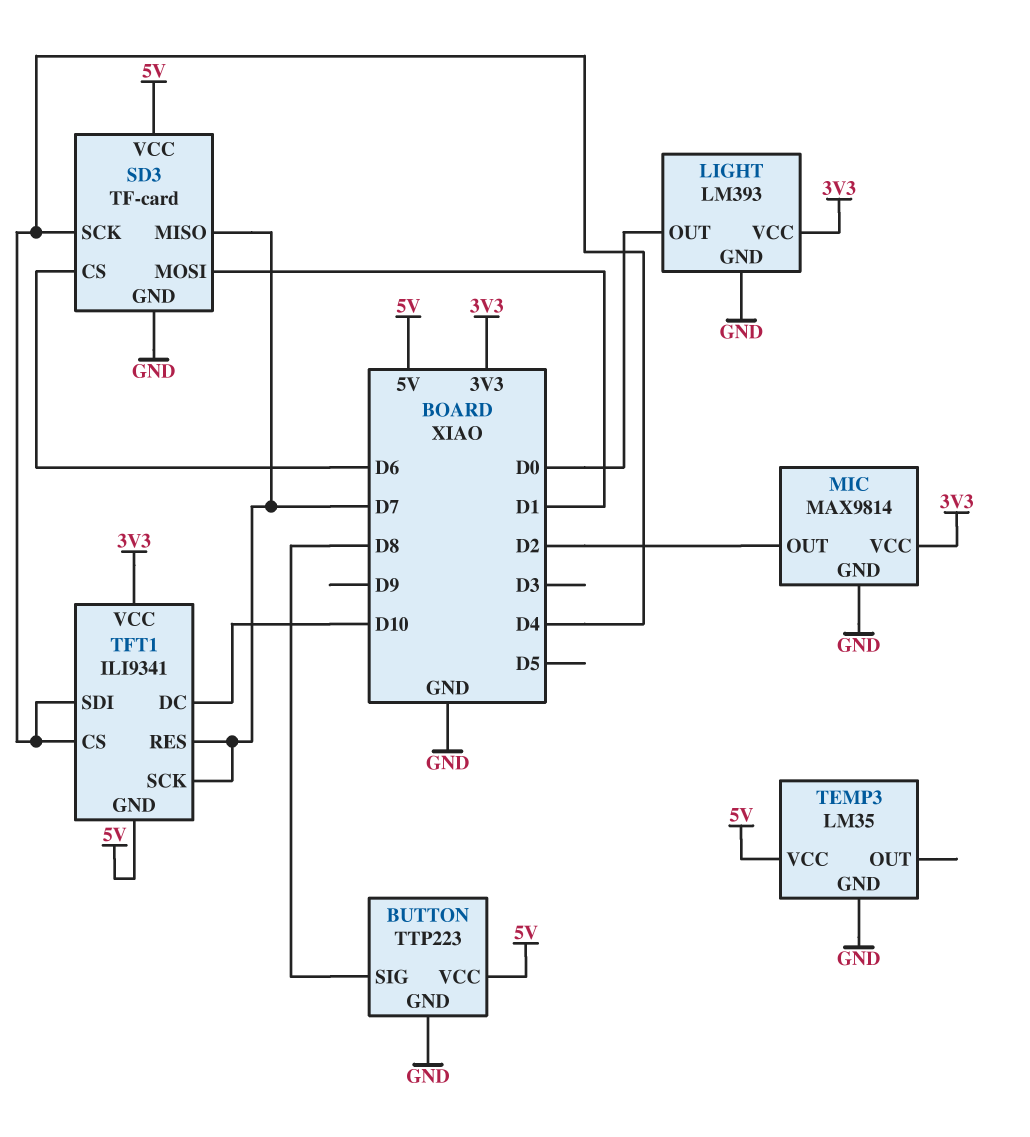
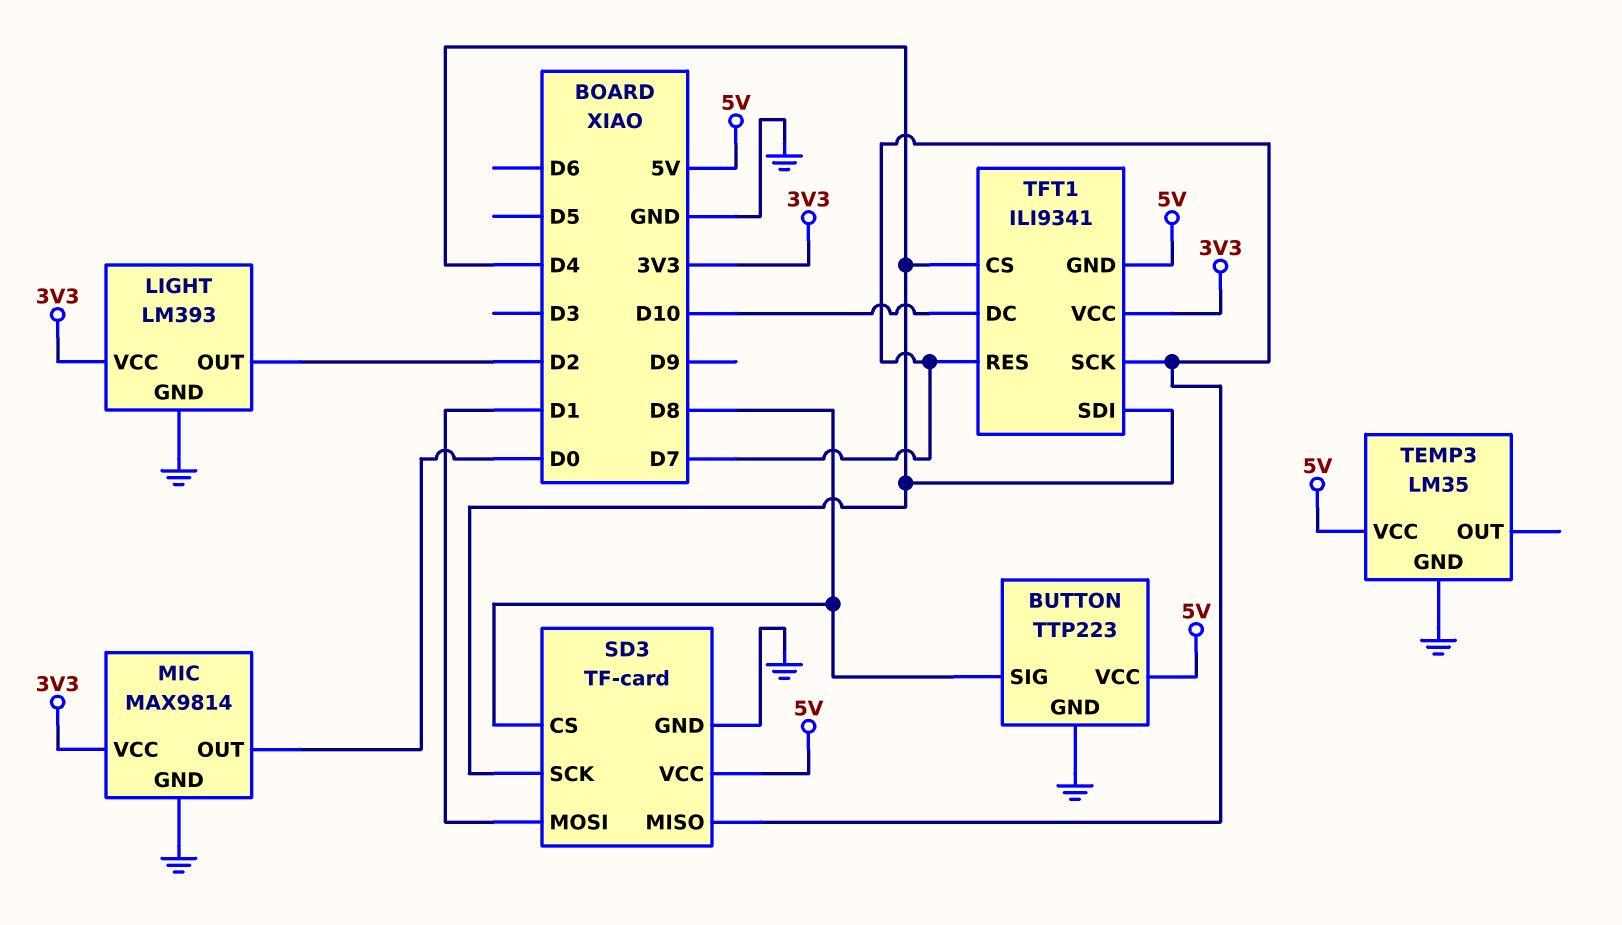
LIGHT pin OUT: D0 -> D2
MIC pin OUT: D2 -> D0
SD3 pin CS: D6 -> D8

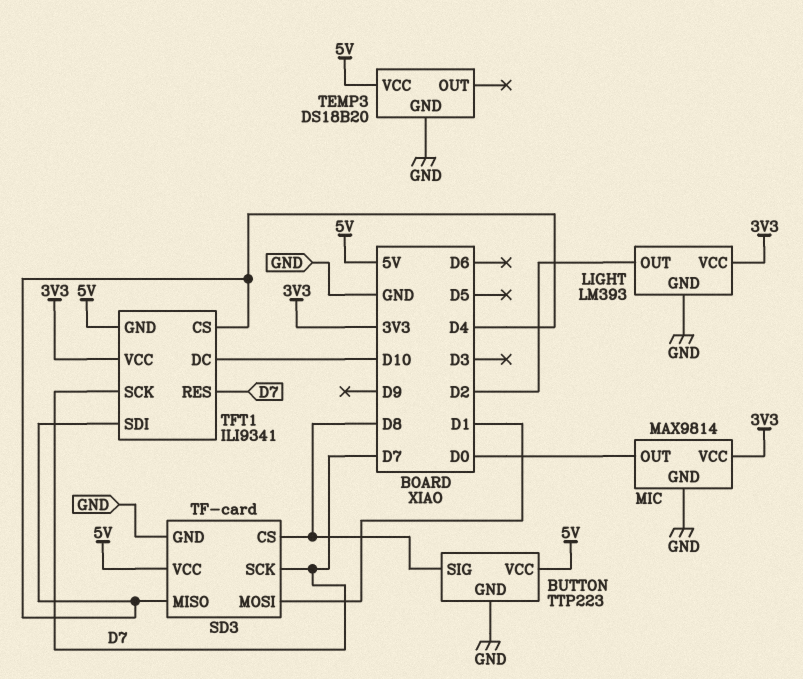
SD3 pin MISO: D7 -> D4
SD3 pin SCK: D4 -> D7
TEMP3: LM35 -> DS18B20

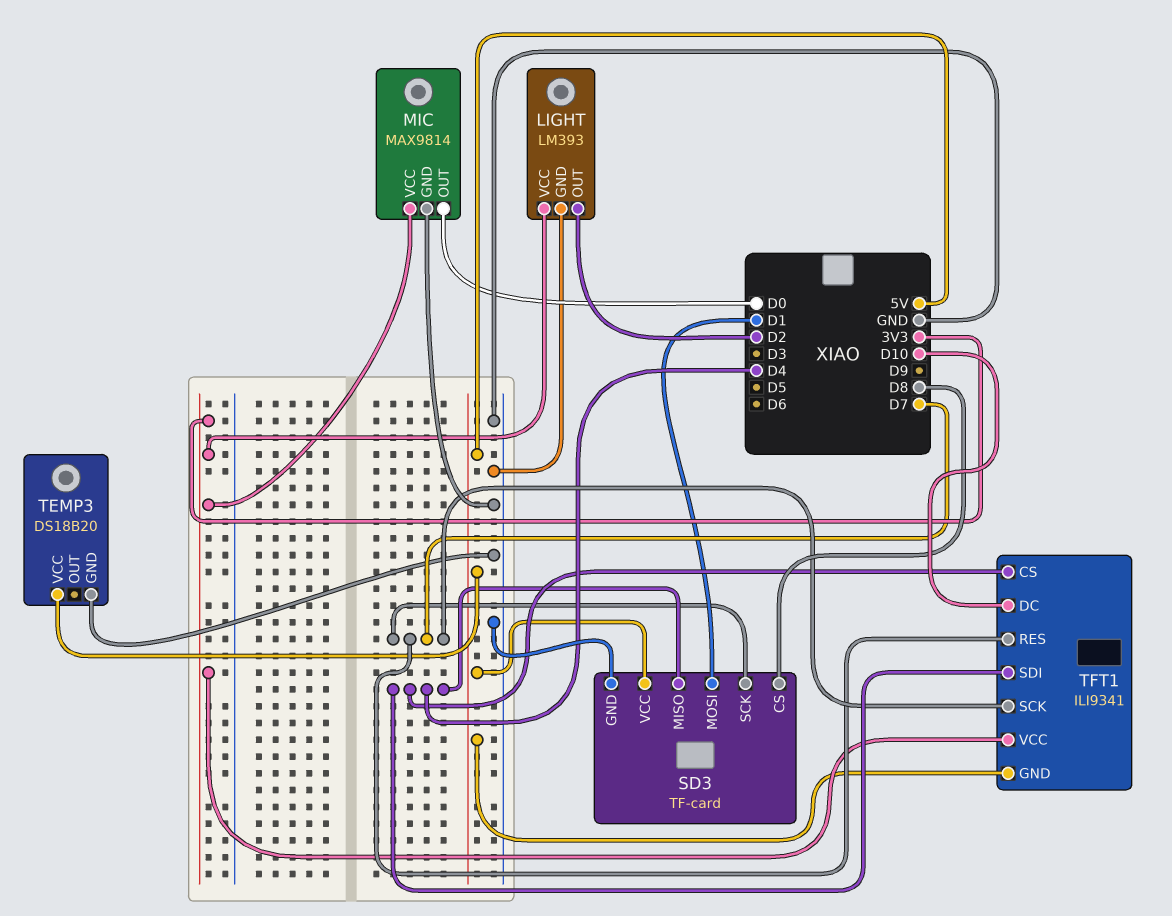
BUTTON: TTP223 -> none
BUTTON pin GND: GND -> none
BUTTON pin SIG: D8 -> none
BUTTON pin VCC: 5V -> none

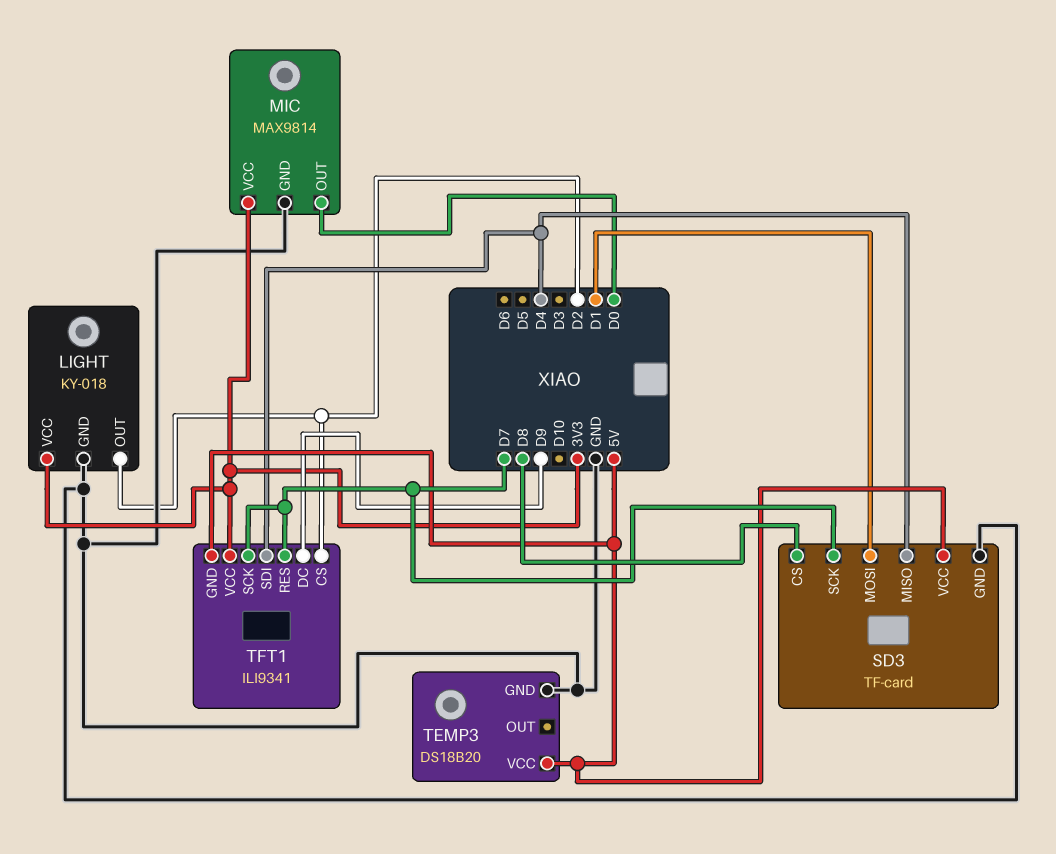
LIGHT: LM393 -> KY-018
TFT1 pin CS: D4 -> D2
TFT1 pin DC: D10 -> D9

